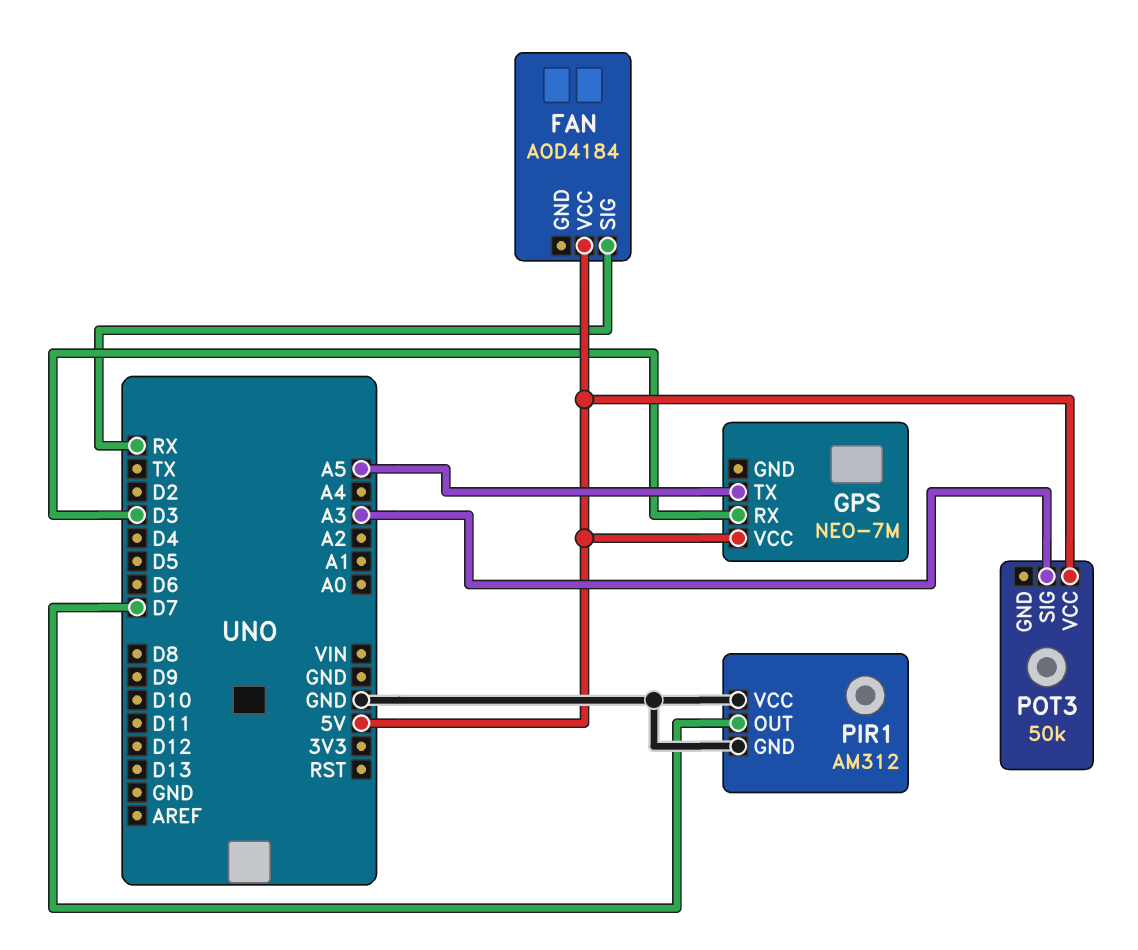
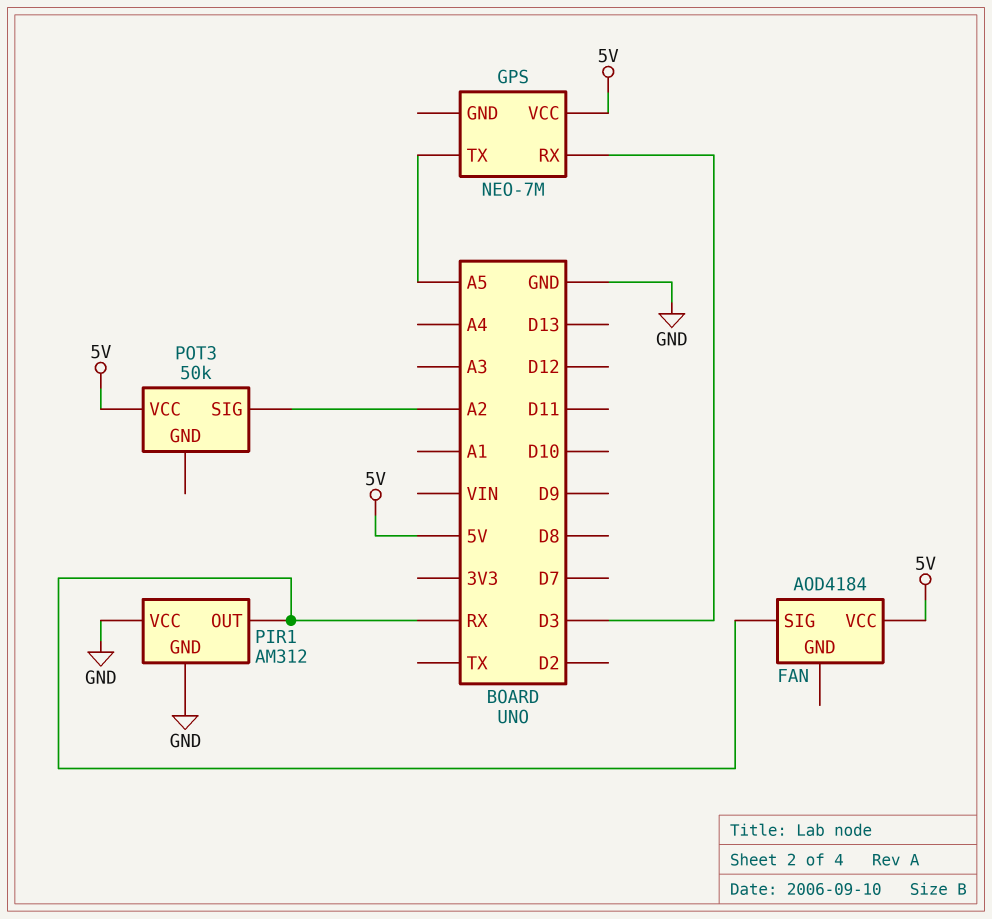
PIR1 pin OUT: D7 -> RX
POT3 pin SIG: A3 -> A2

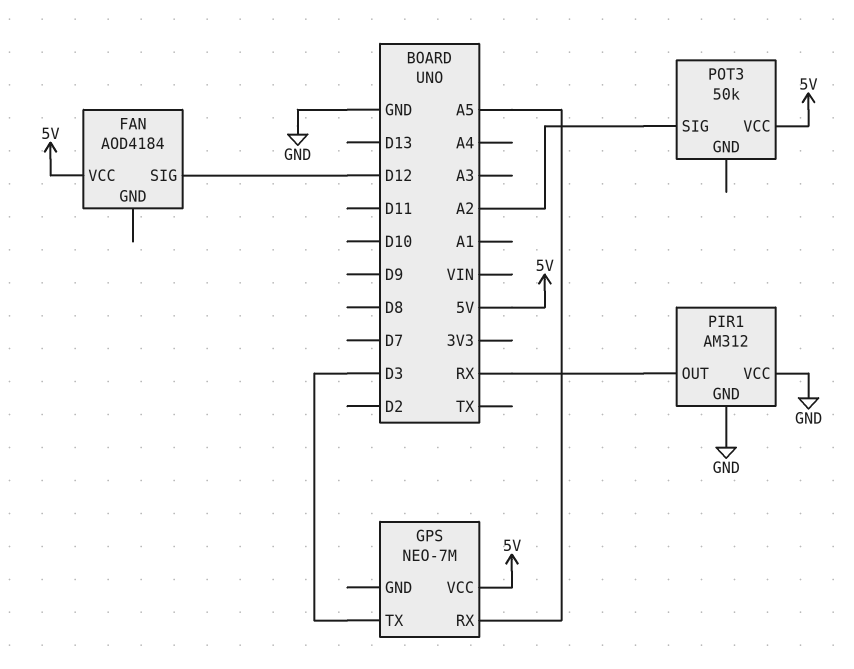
FAN pin SIG: RX -> D12
GPS pin RX: D3 -> A5
GPS pin TX: A5 -> D3

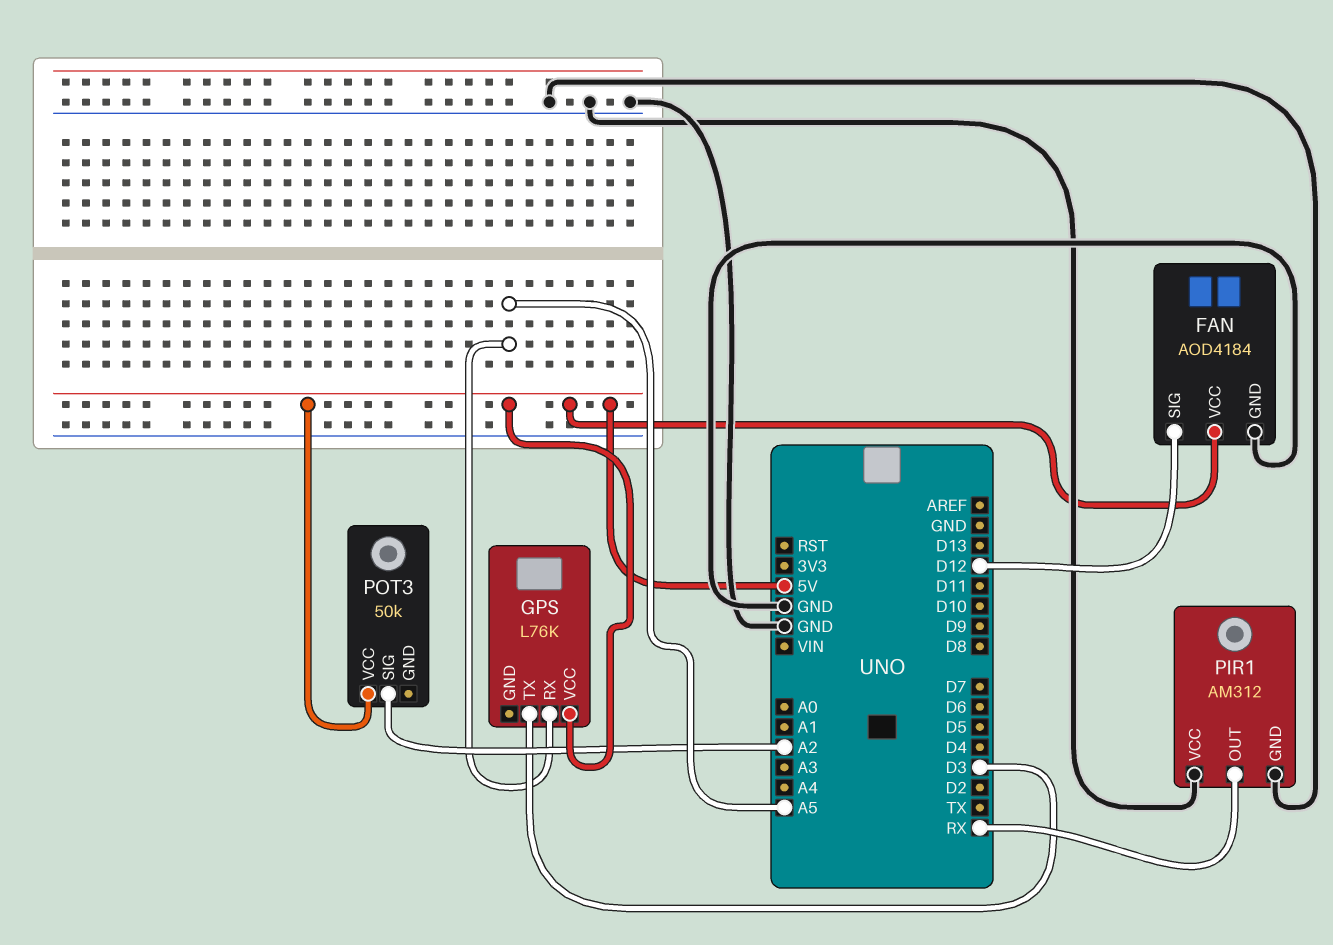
FAN pin GND: none -> GND
GPS: NEO-7M -> L76K

